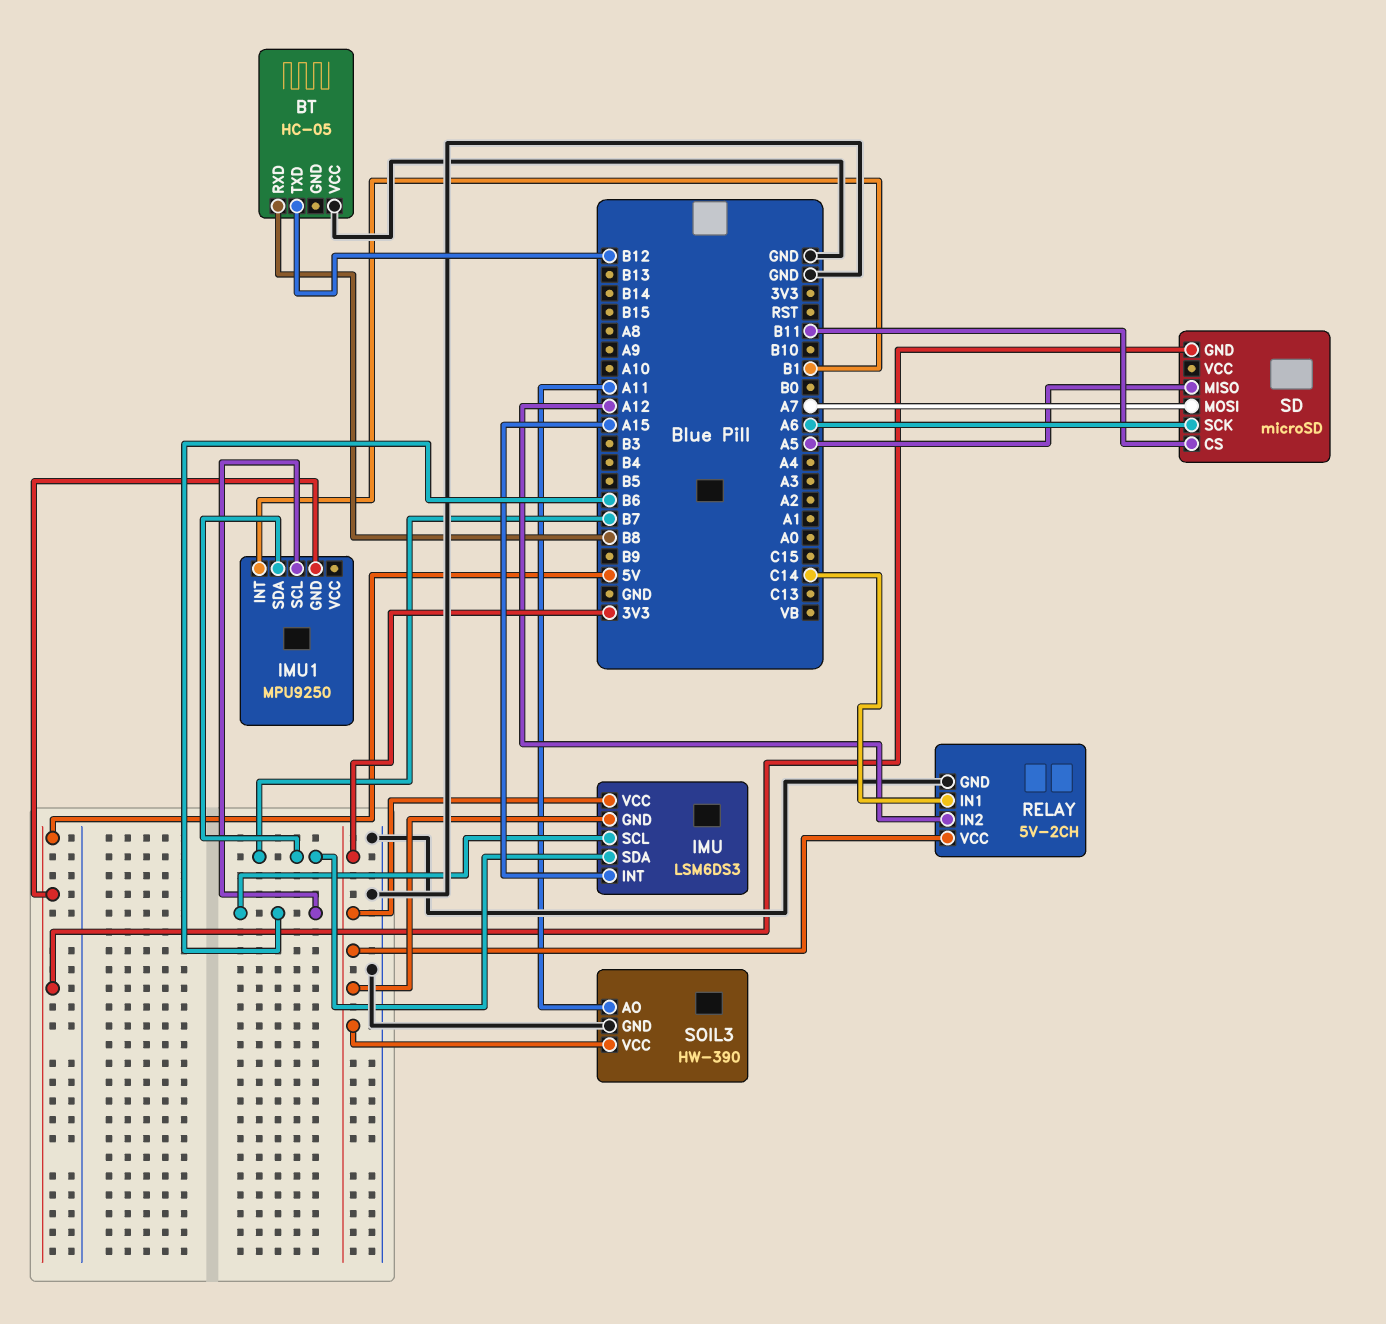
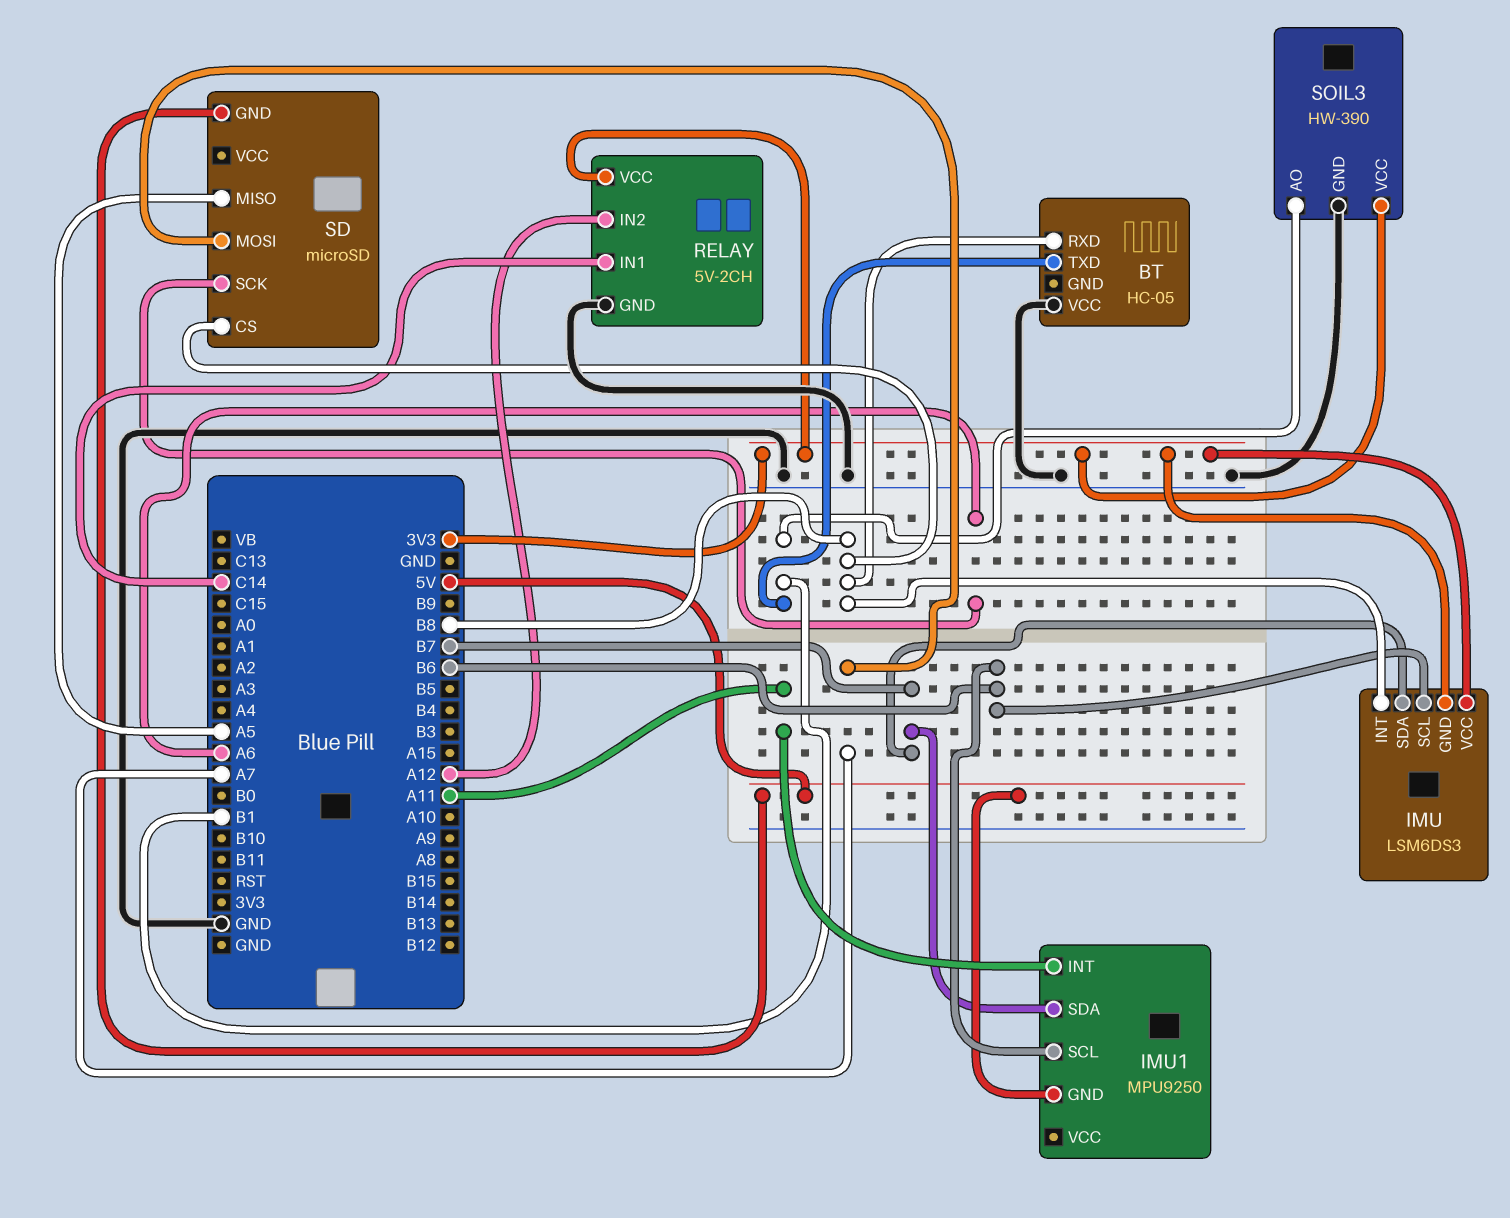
BT pin TXD: B12 -> B1
IMU pin INT: A15 -> B8
IMU1 pin INT: B1 -> A11
SD pin CS: B11 -> B8
SOIL3 pin AO: A11 -> B1

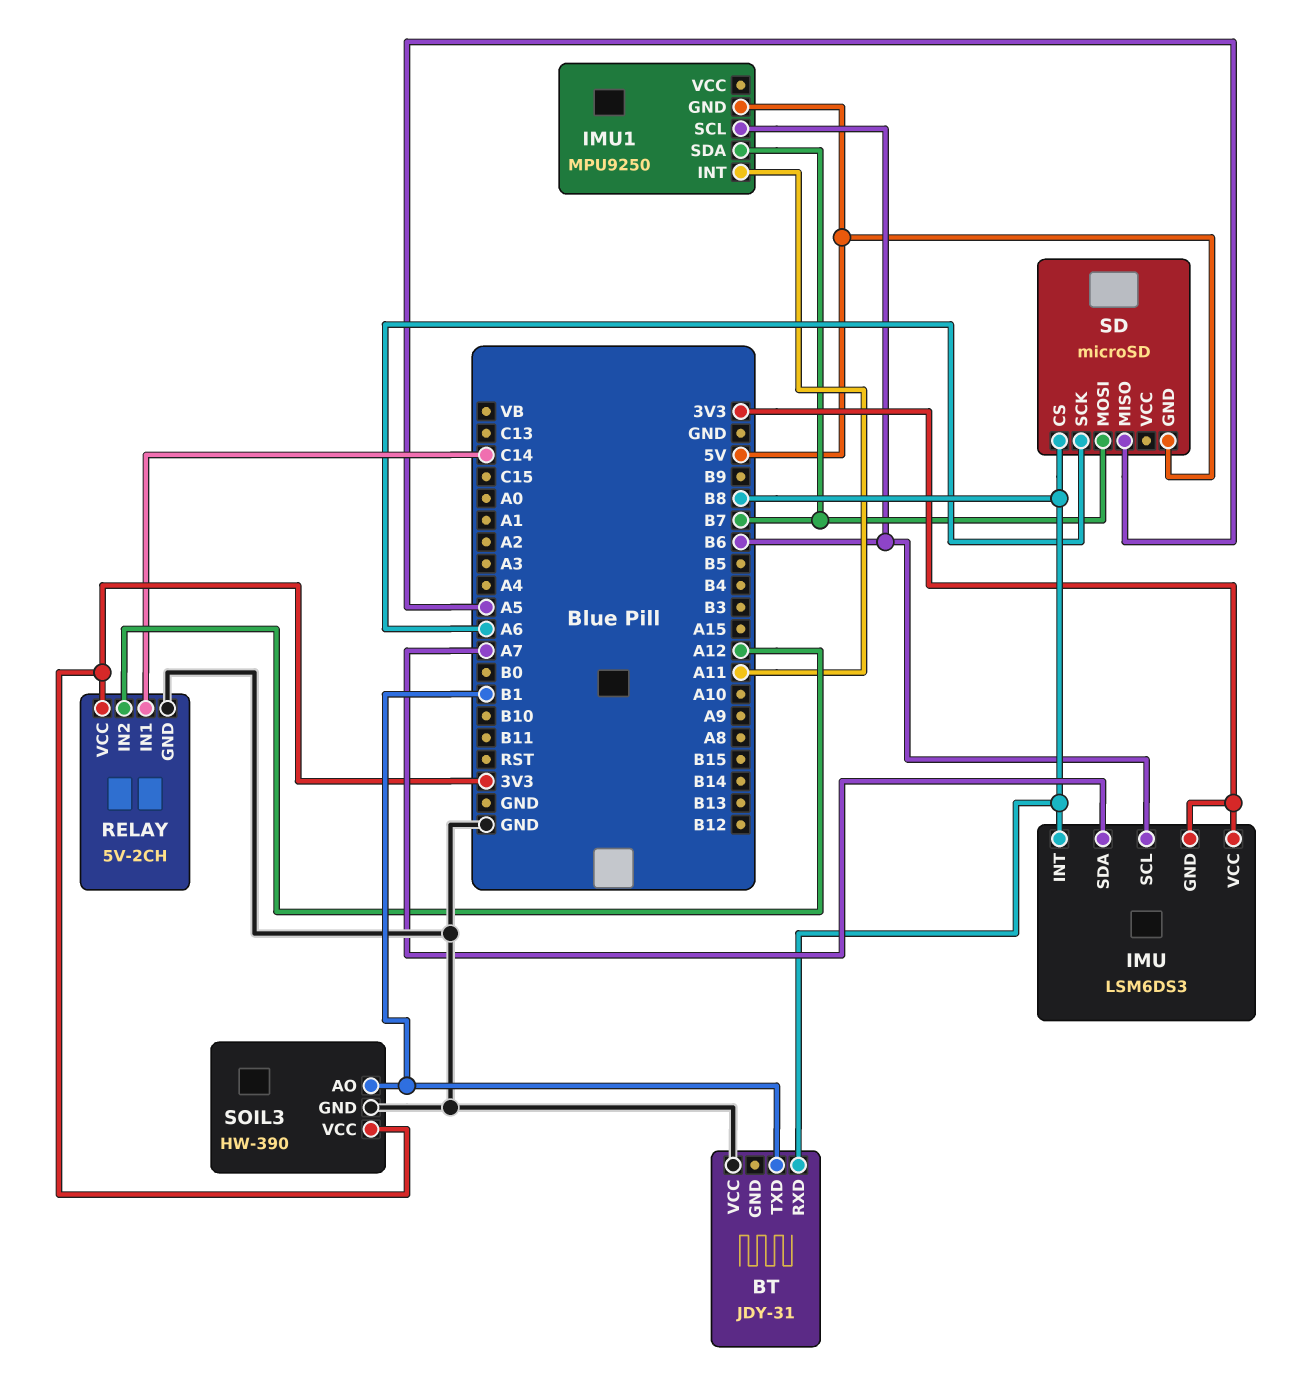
BT: HC-05 -> JDY-31
IMU pin SDA: B7 -> A7
SD pin MOSI: A7 -> B7

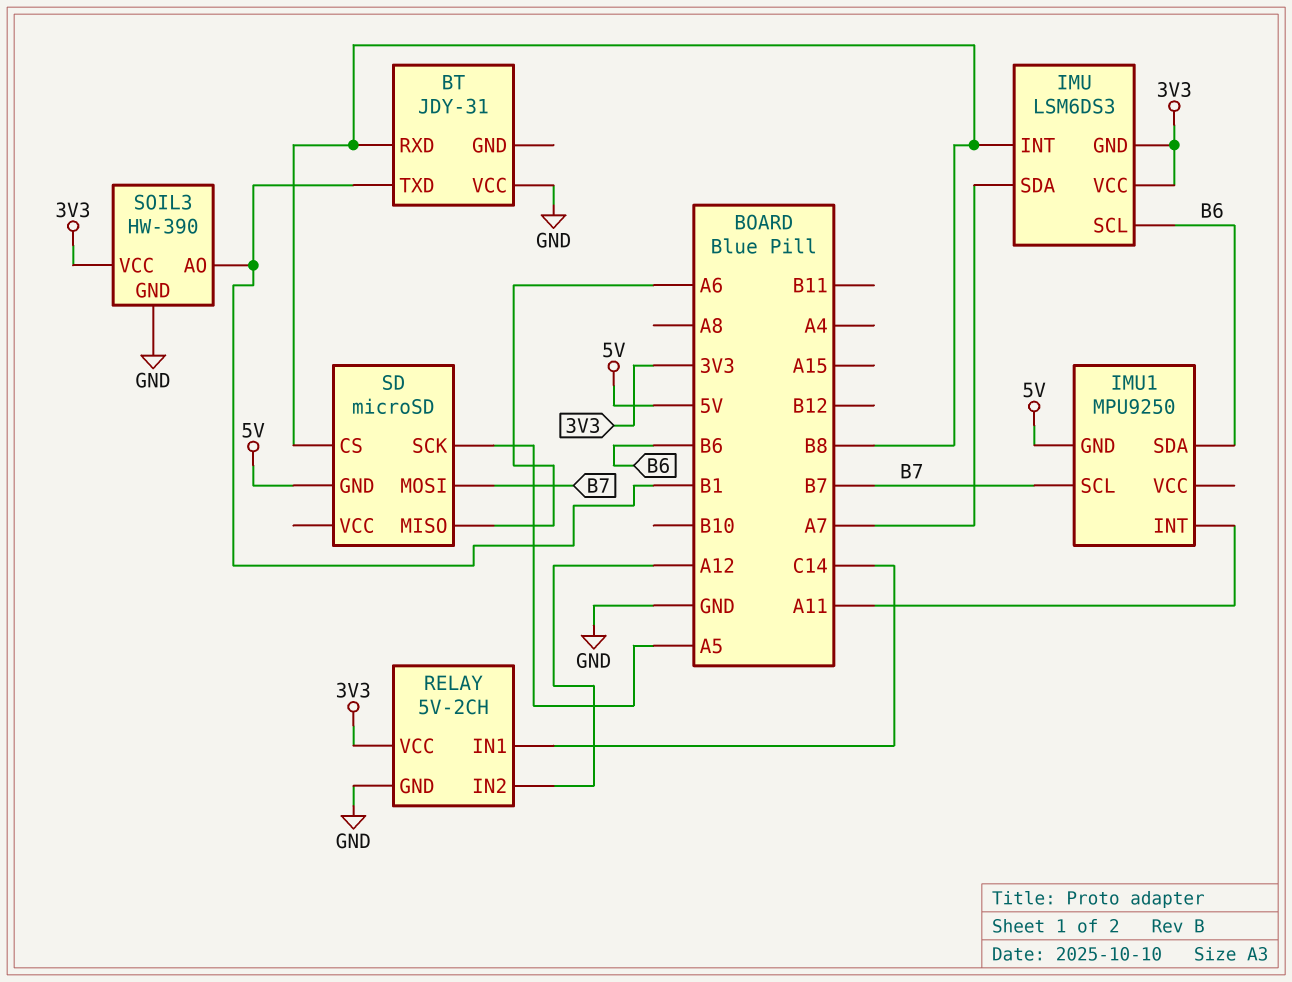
IMU1 pin SCL: B6 -> B7
IMU1 pin SDA: B7 -> B6
SD pin MISO: A5 -> A6
SD pin SCK: A6 -> A5

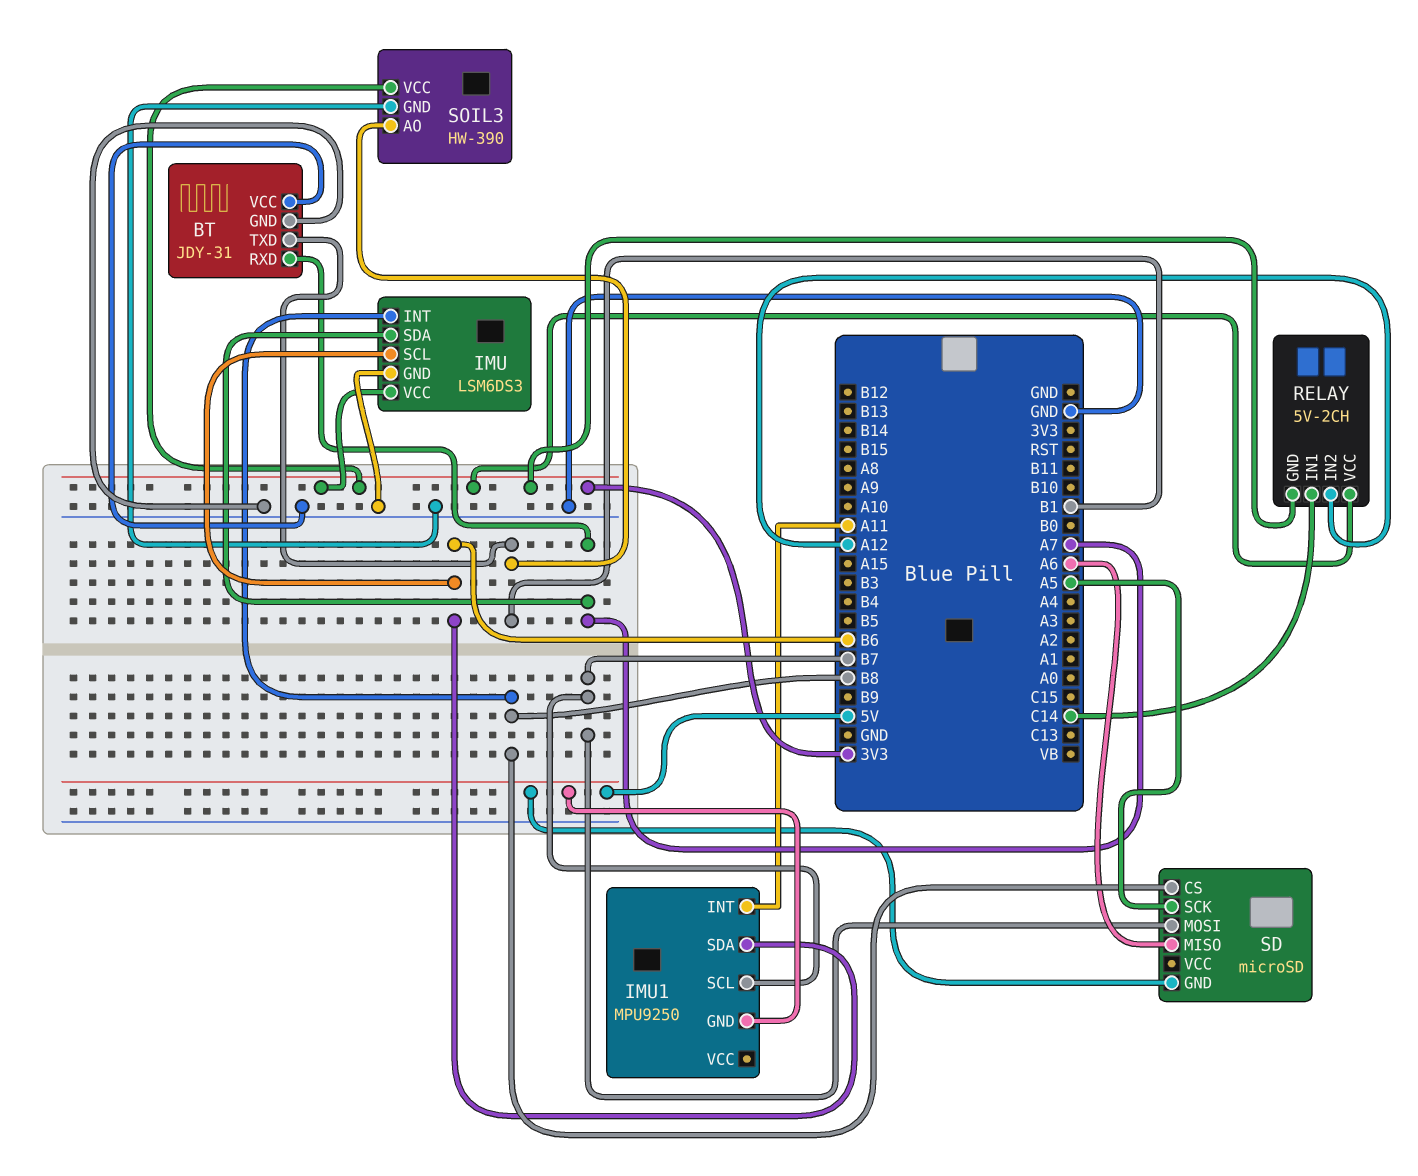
BT pin GND: none -> GND
BT pin RXD: B8 -> A7
IMU pin GND: 3V3 -> GND
RELAY pin GND: GND -> 3V3

